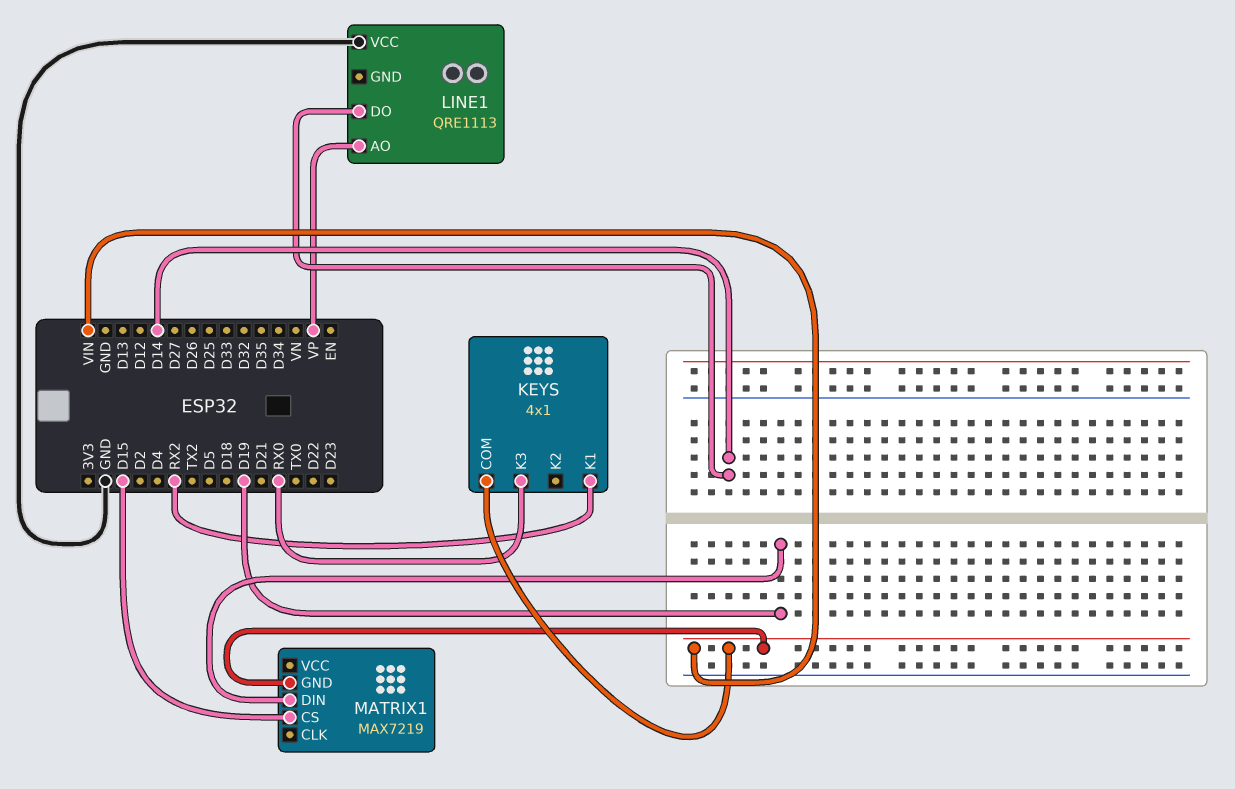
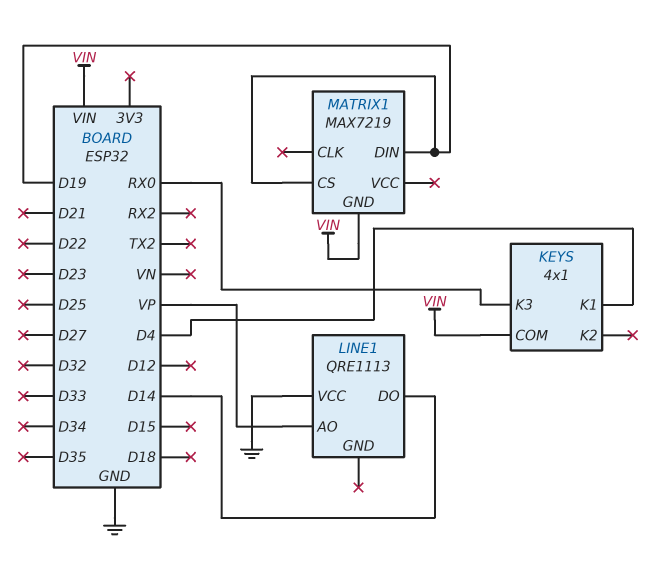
KEYS pin K1: RX2 -> D4
MATRIX1 pin CS: D15 -> D19

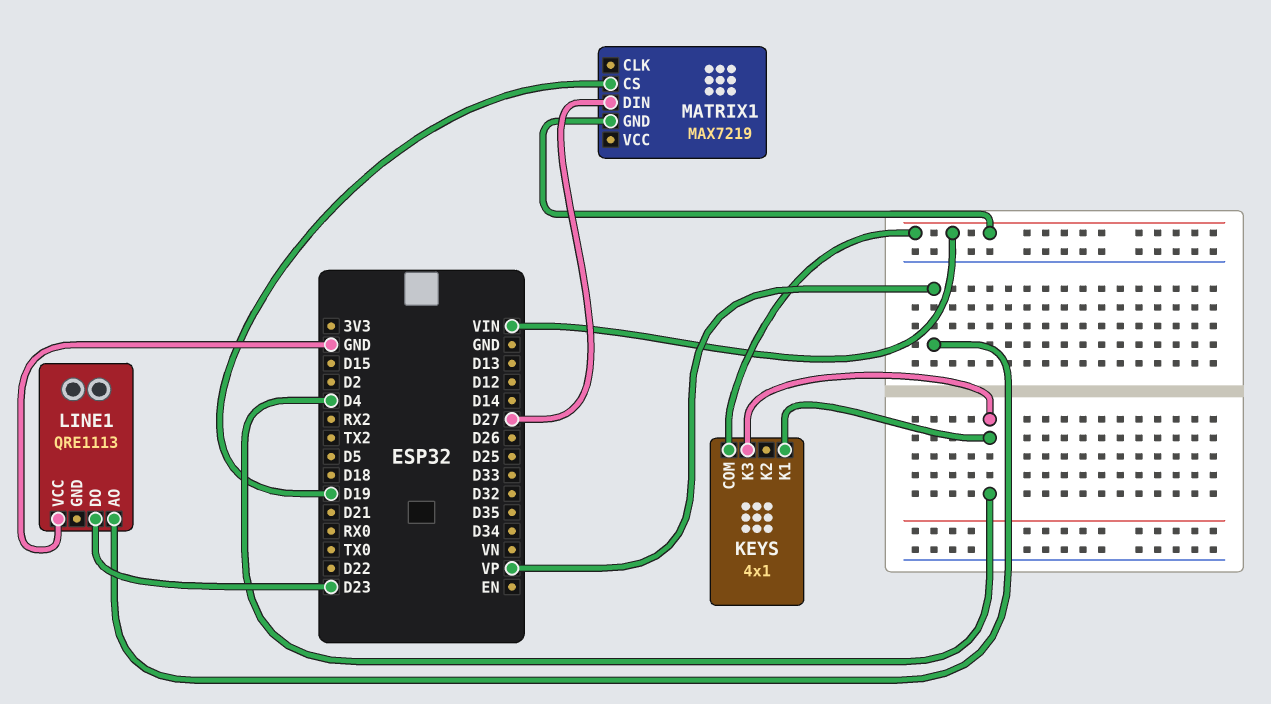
KEYS pin K3: RX0 -> D4
LINE1 pin DO: D14 -> D23
MATRIX1 pin DIN: D19 -> D27

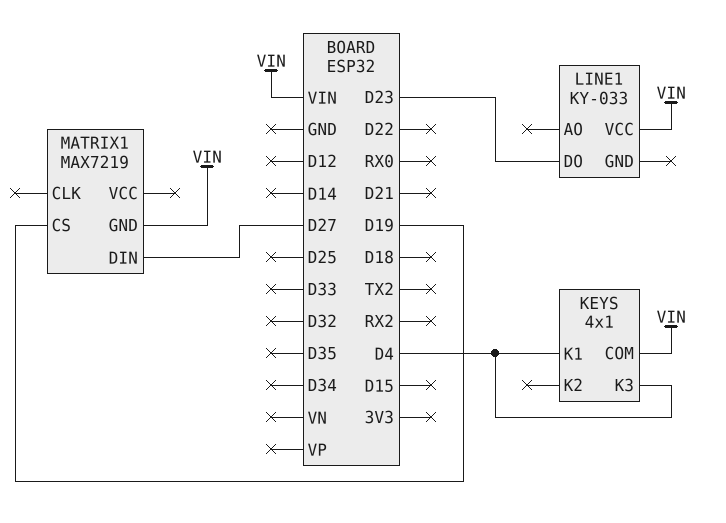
LINE1: QRE1113 -> KY-033
LINE1 pin AO: VP -> none
LINE1 pin VCC: GND -> VIN

